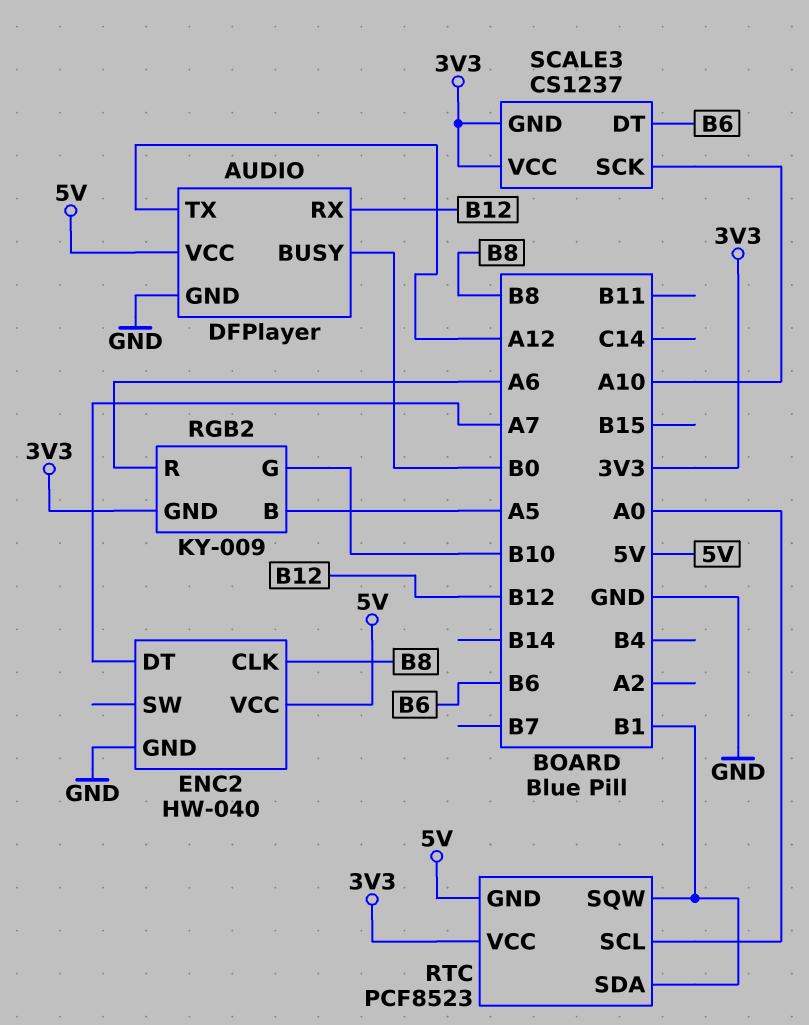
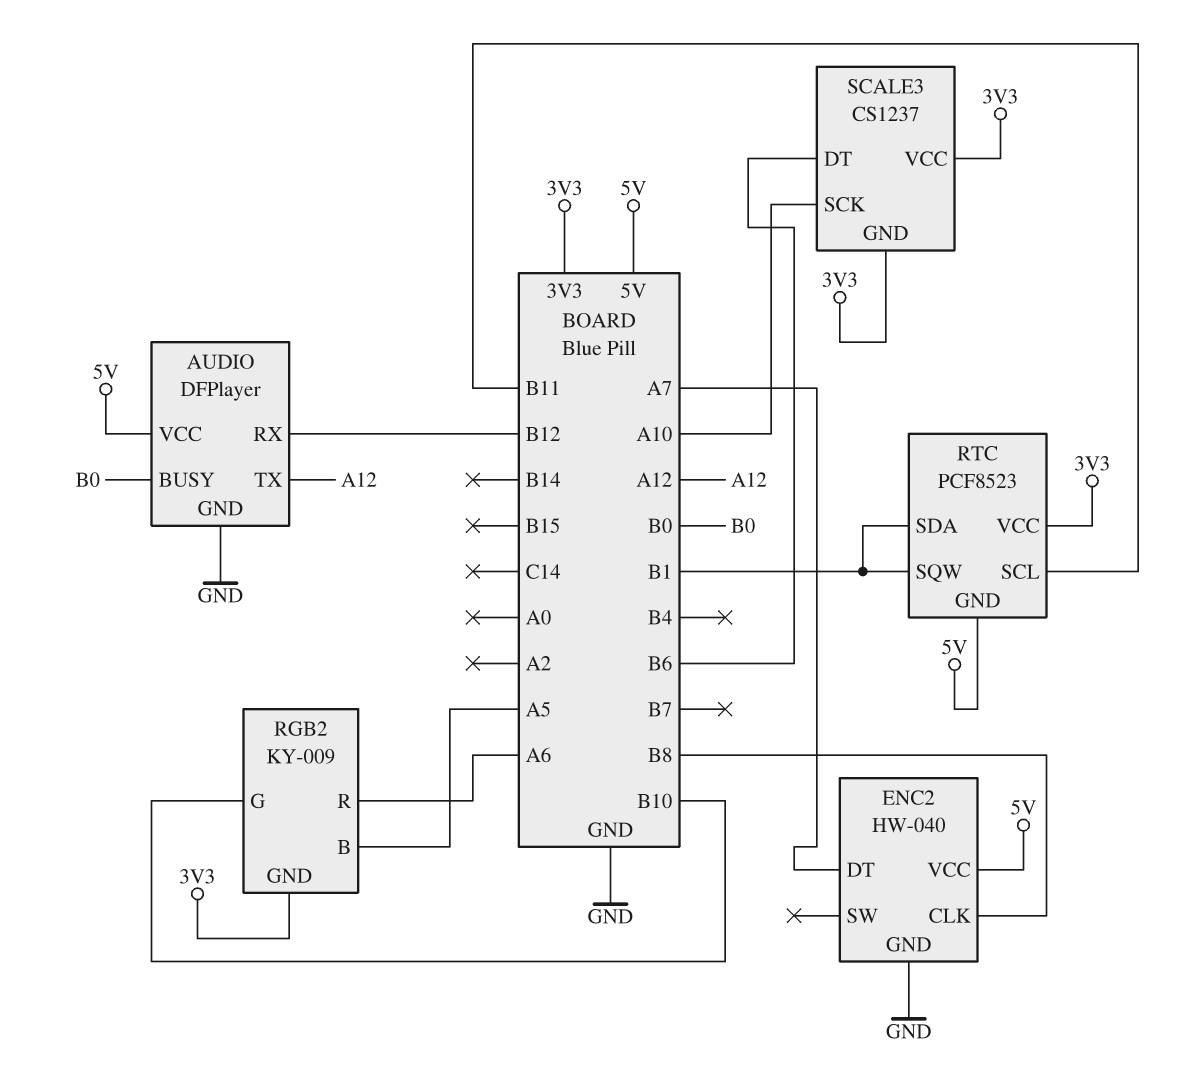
RTC pin SCL: A0 -> B11

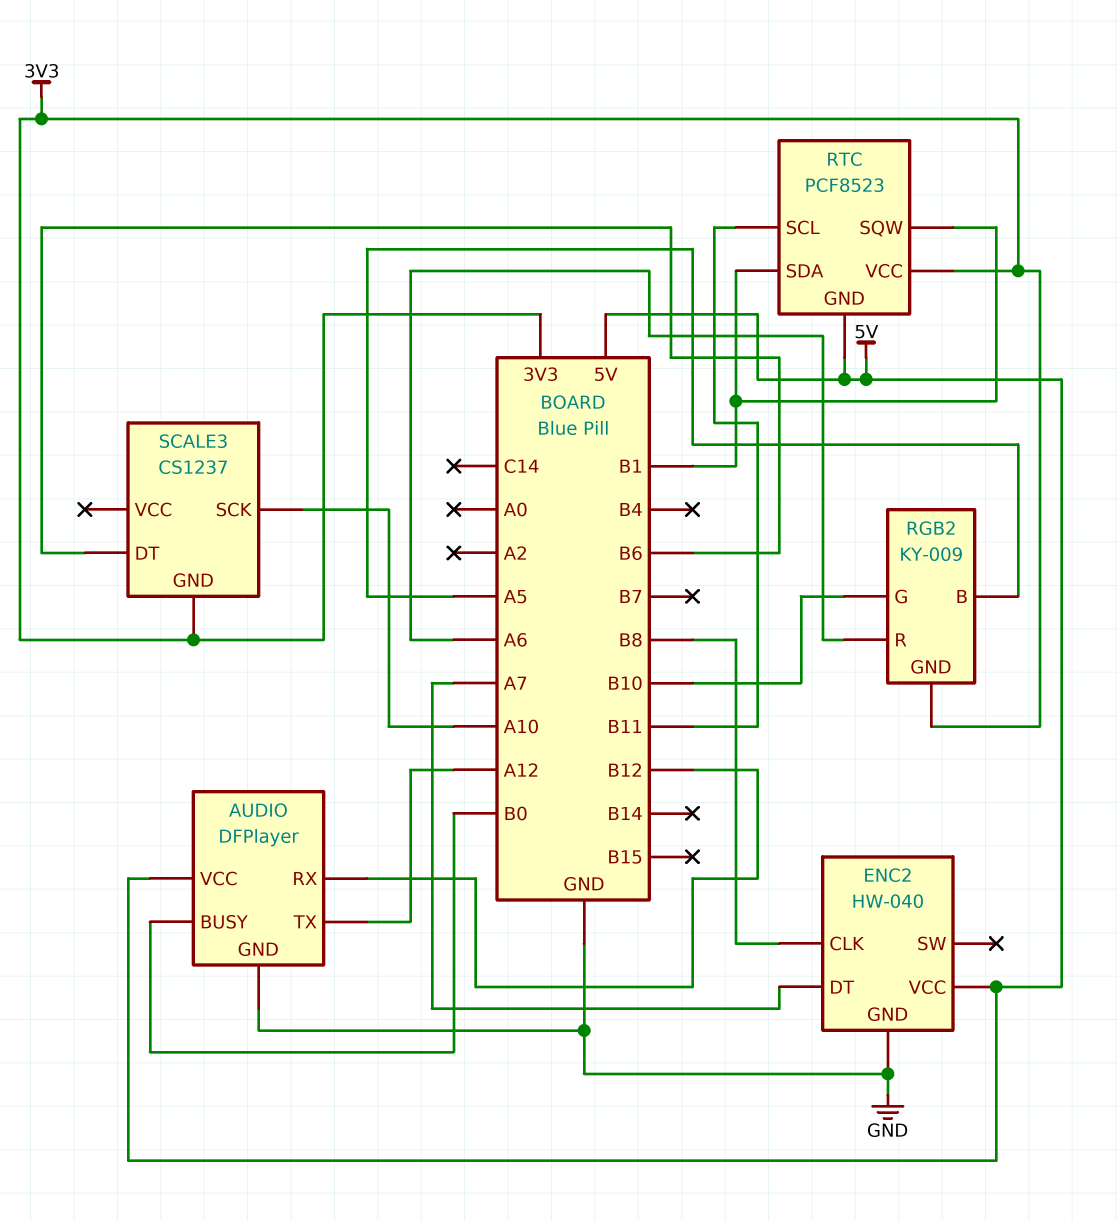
SCALE3 pin VCC: 3V3 -> none

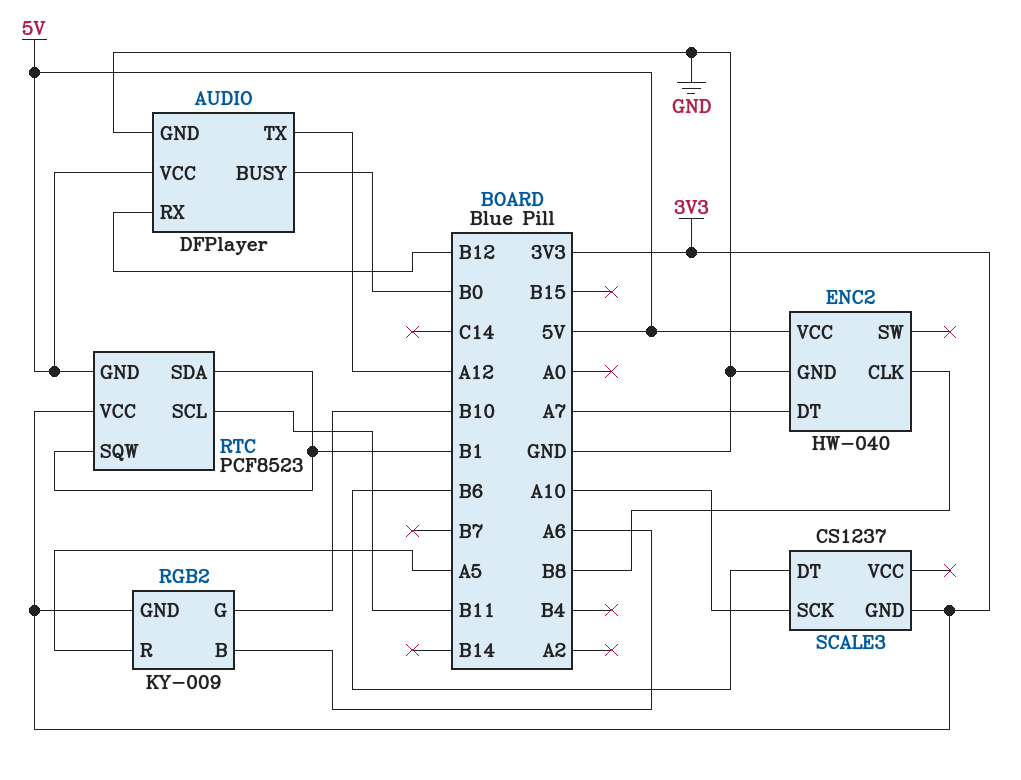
RGB2 pin B: A5 -> A6
RGB2 pin R: A6 -> A5

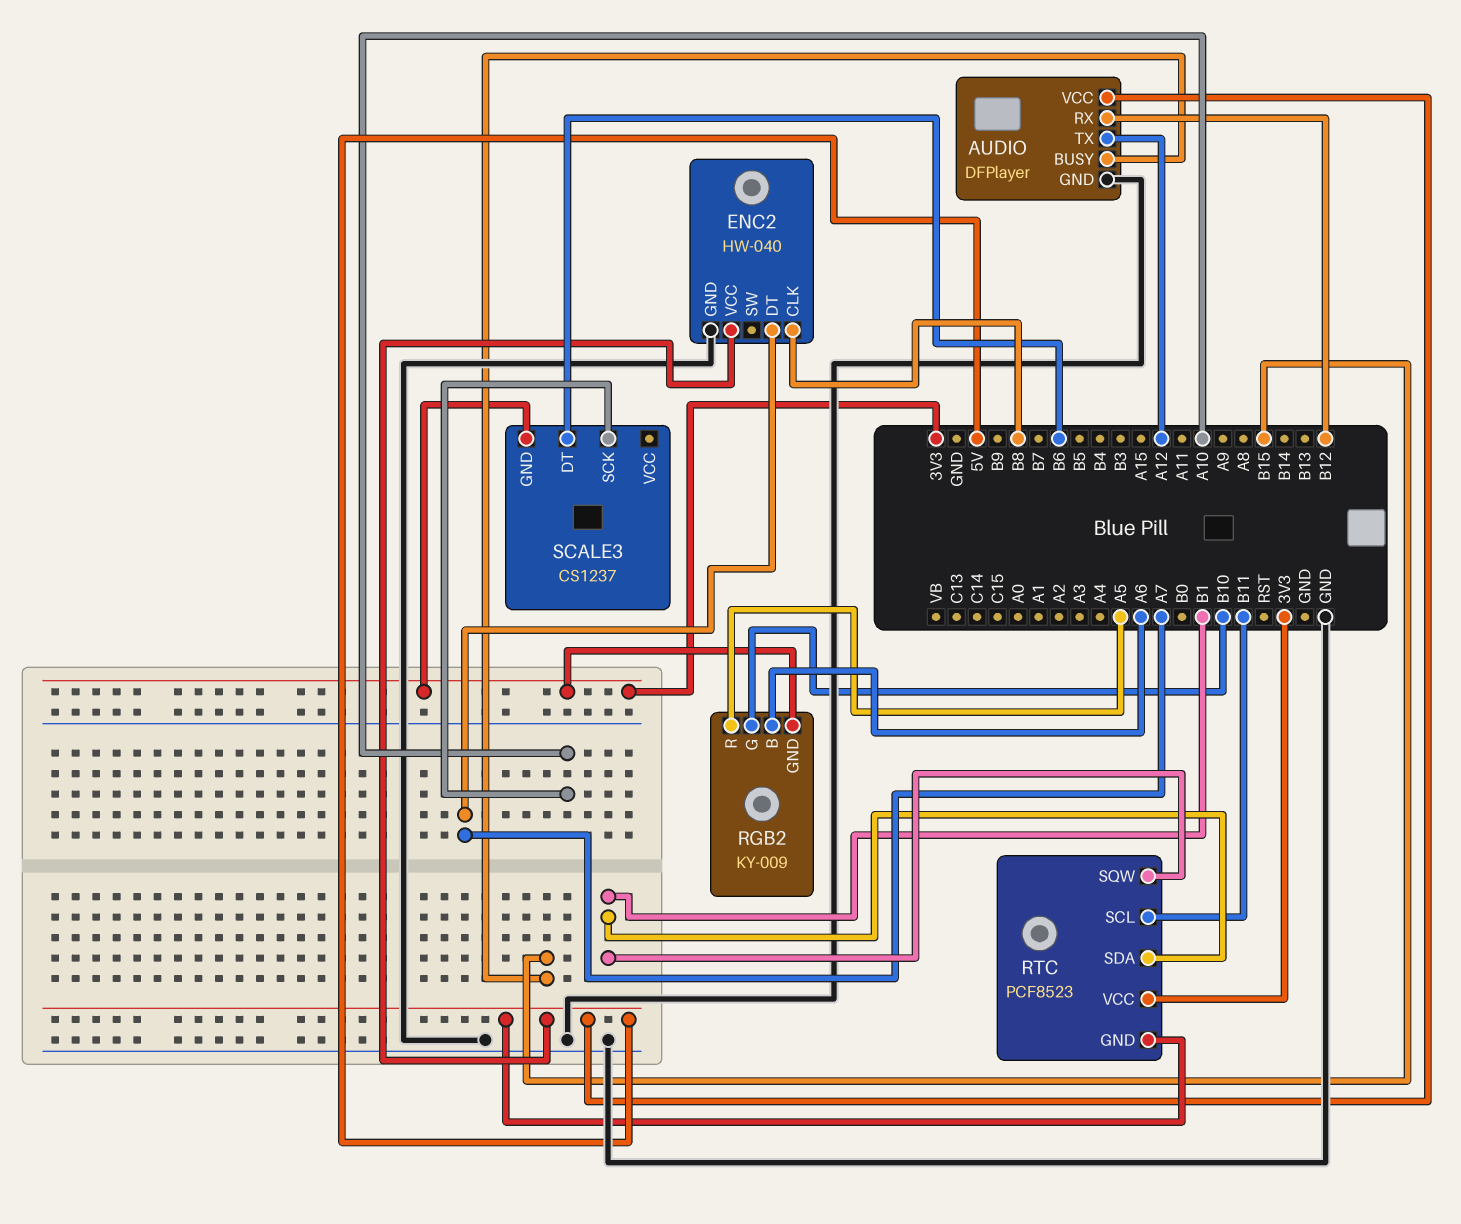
AUDIO pin BUSY: B0 -> B15

